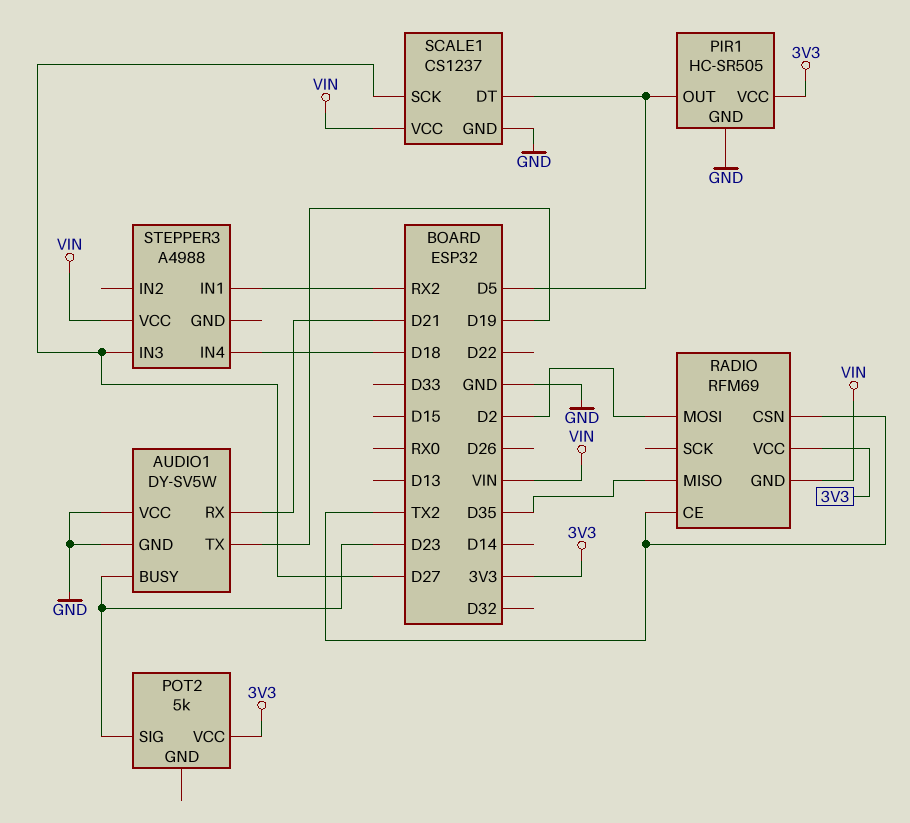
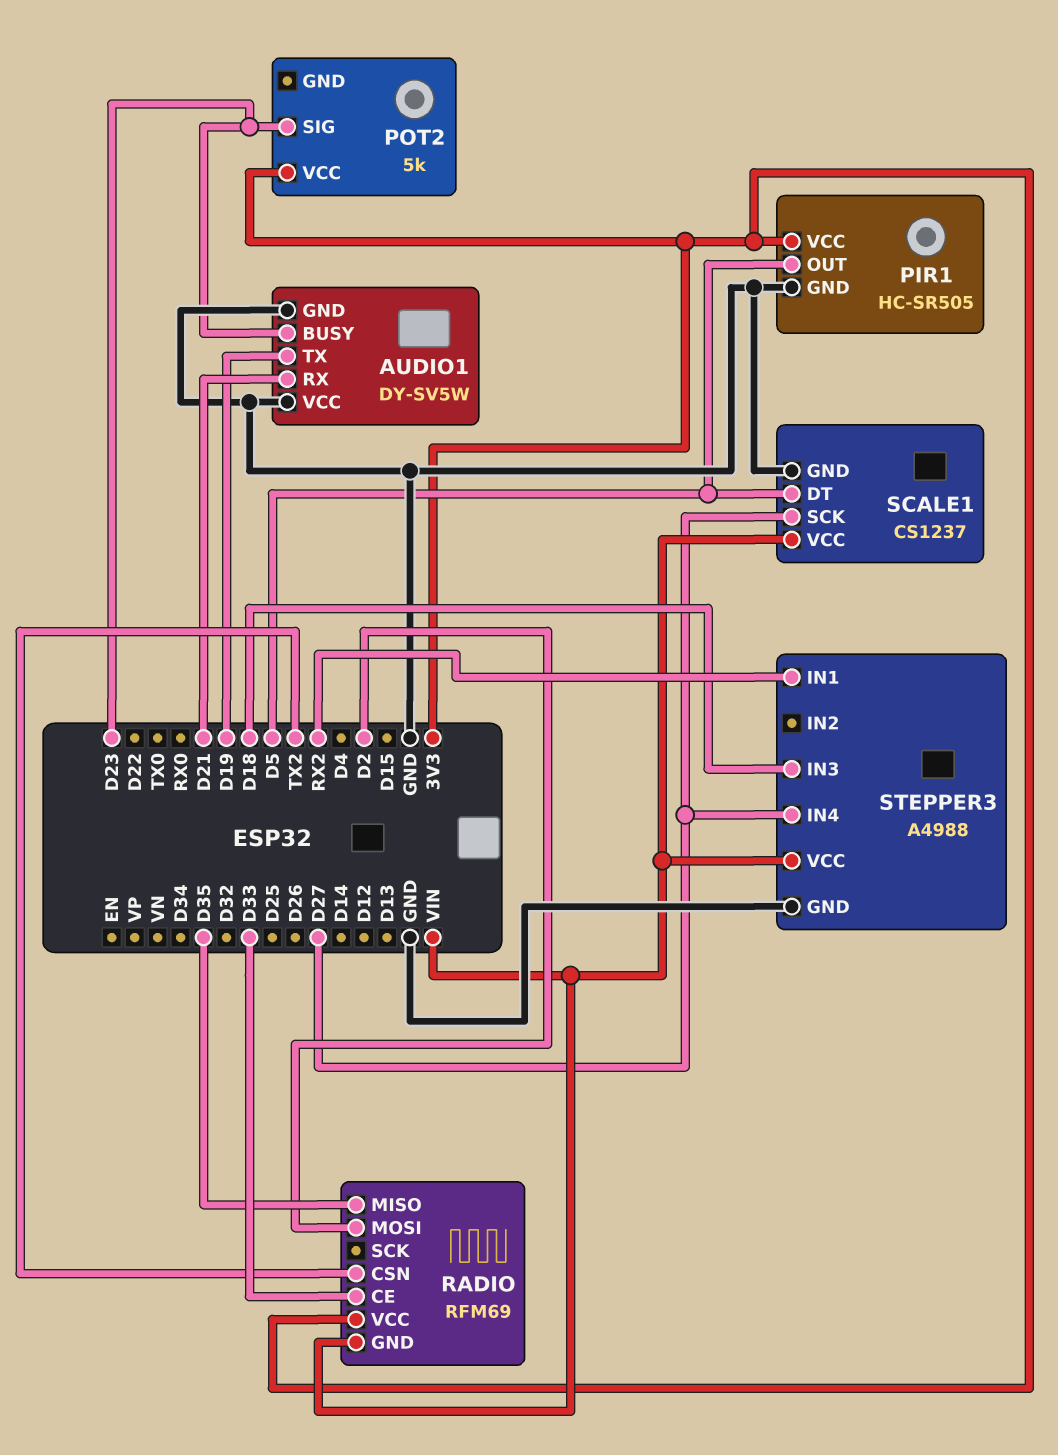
RADIO pin CE: TX2 -> D33
STEPPER3 pin GND: none -> GND
STEPPER3 pin IN3: D27 -> D18
STEPPER3 pin IN4: D18 -> D27

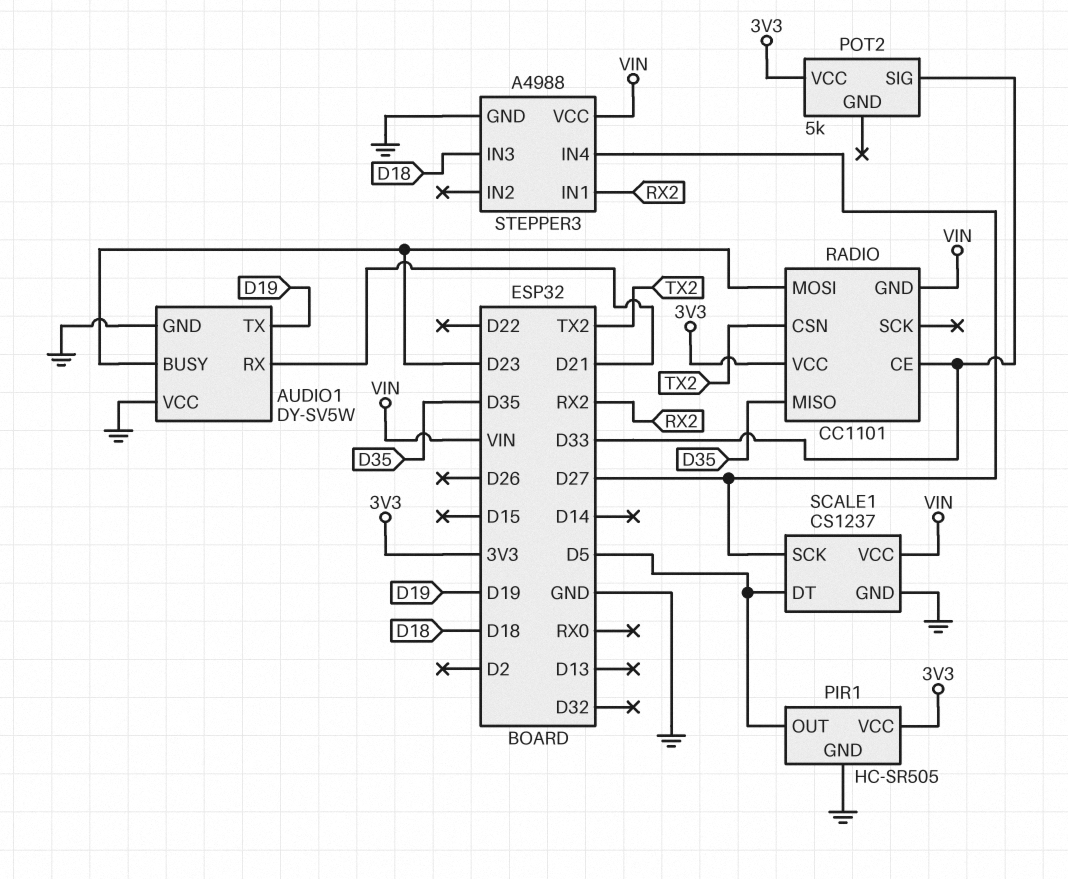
POT2 pin SIG: D23 -> D33
RADIO: RFM69 -> CC1101
RADIO pin MOSI: D2 -> D23

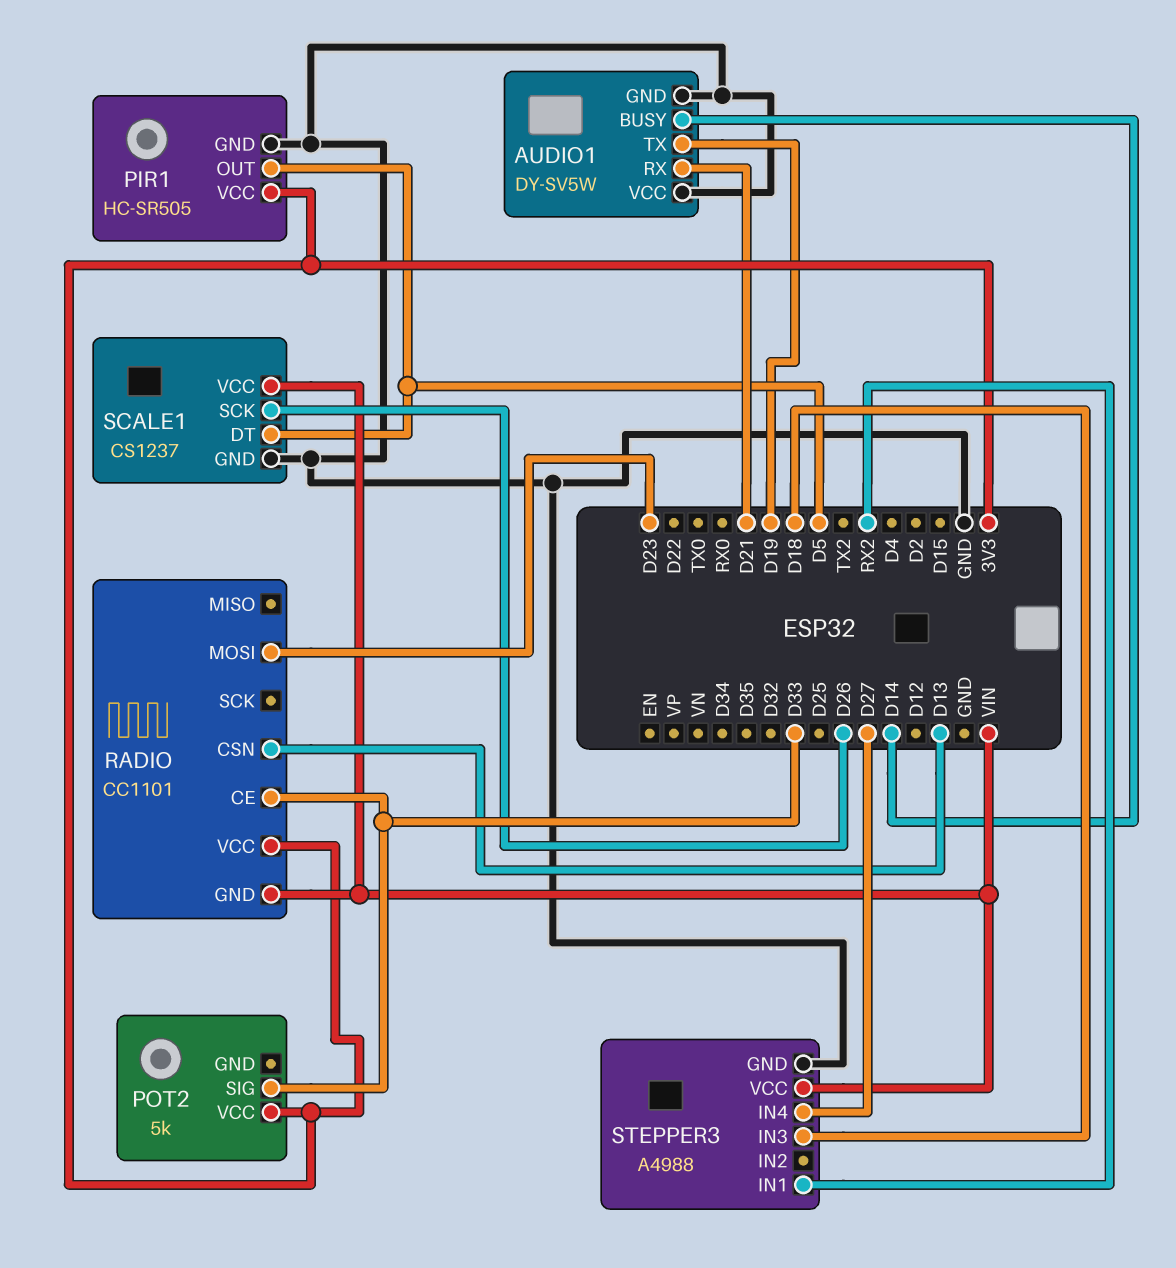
AUDIO1 pin BUSY: D23 -> D14
RADIO pin CSN: TX2 -> D13
RADIO pin MISO: D35 -> none
SCALE1 pin SCK: D27 -> D26

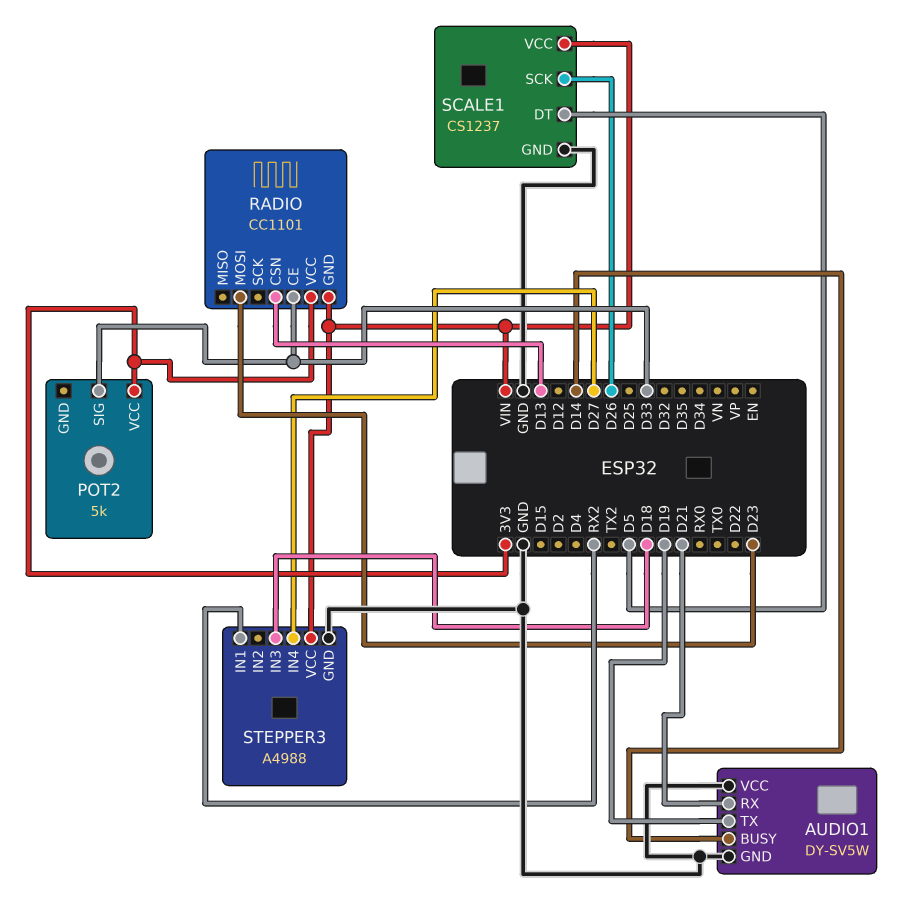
PIR1: HC-SR505 -> none
PIR1 pin GND: GND -> none
PIR1 pin OUT: D5 -> none
PIR1 pin VCC: 3V3 -> none

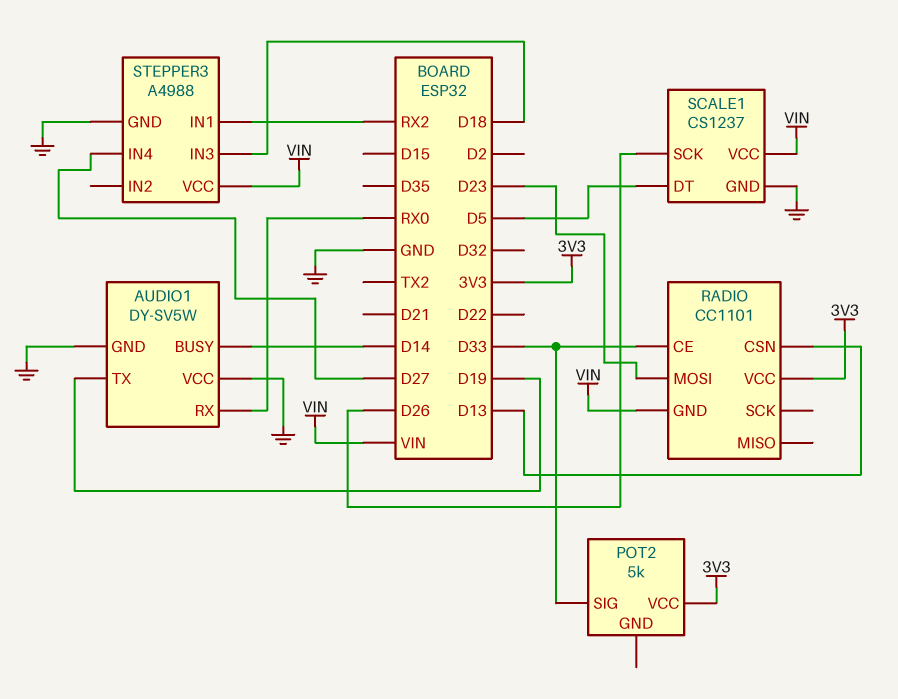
AUDIO1 pin RX: D21 -> RX0

